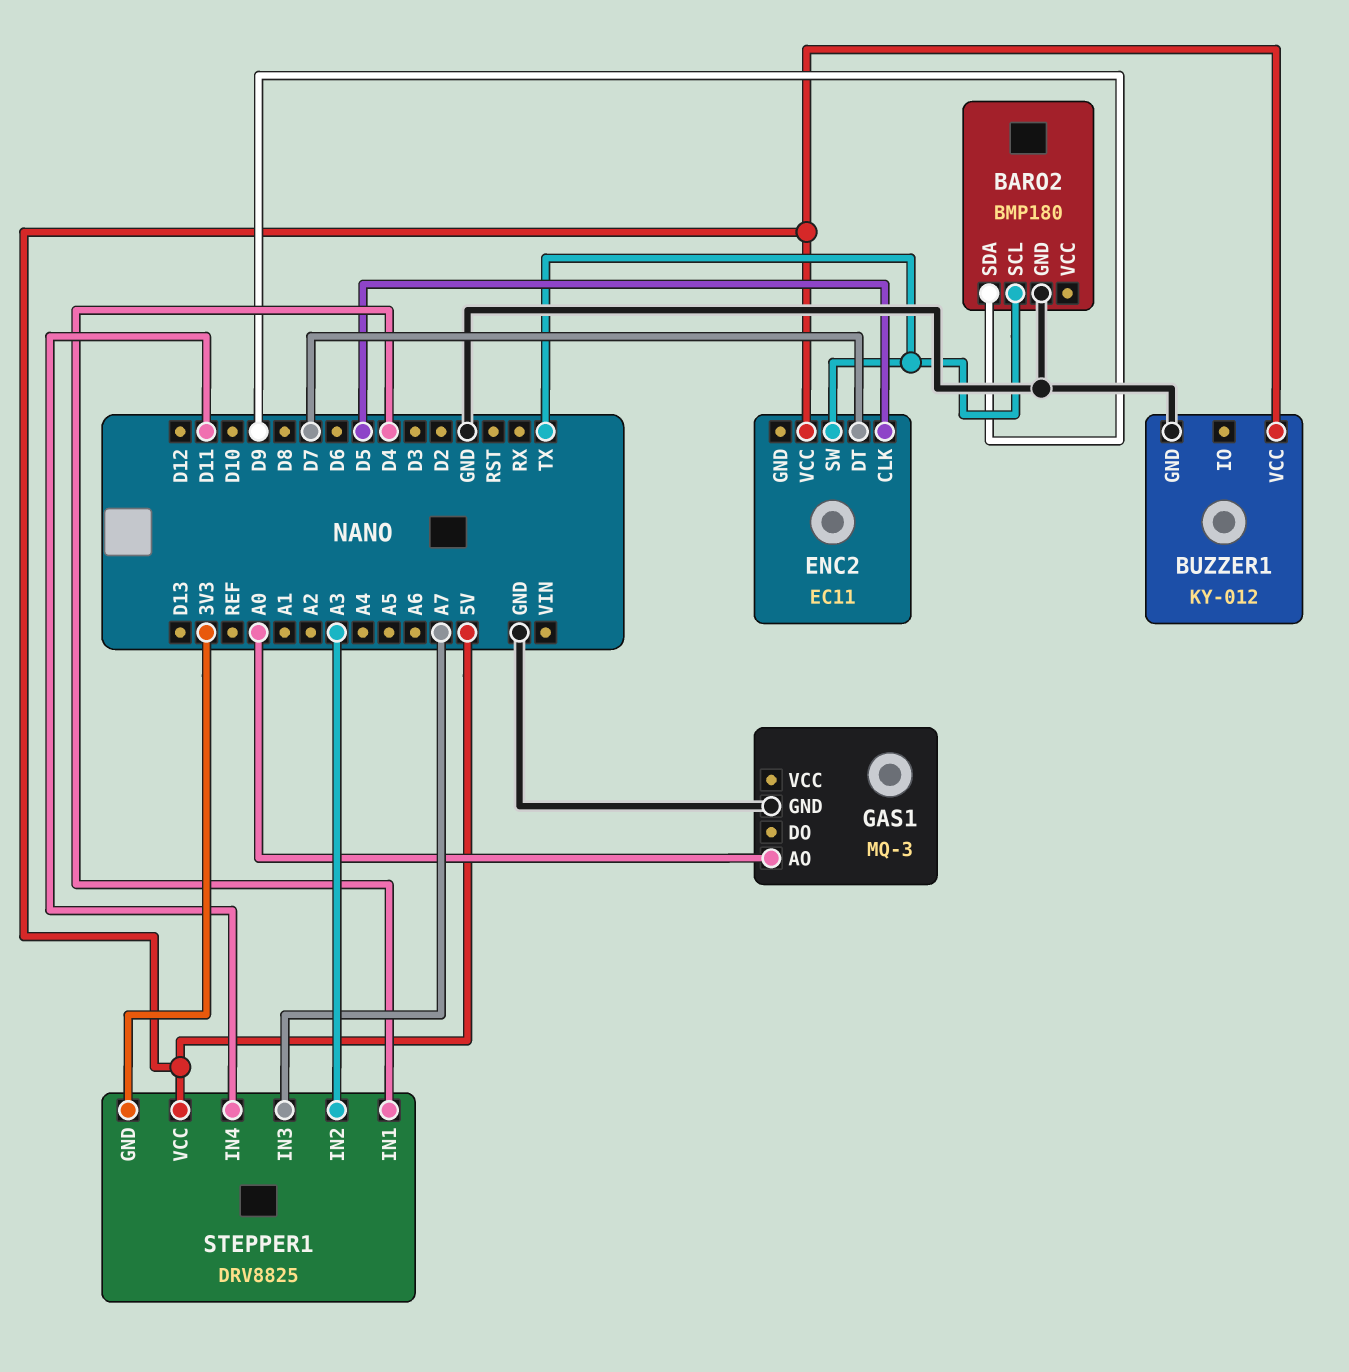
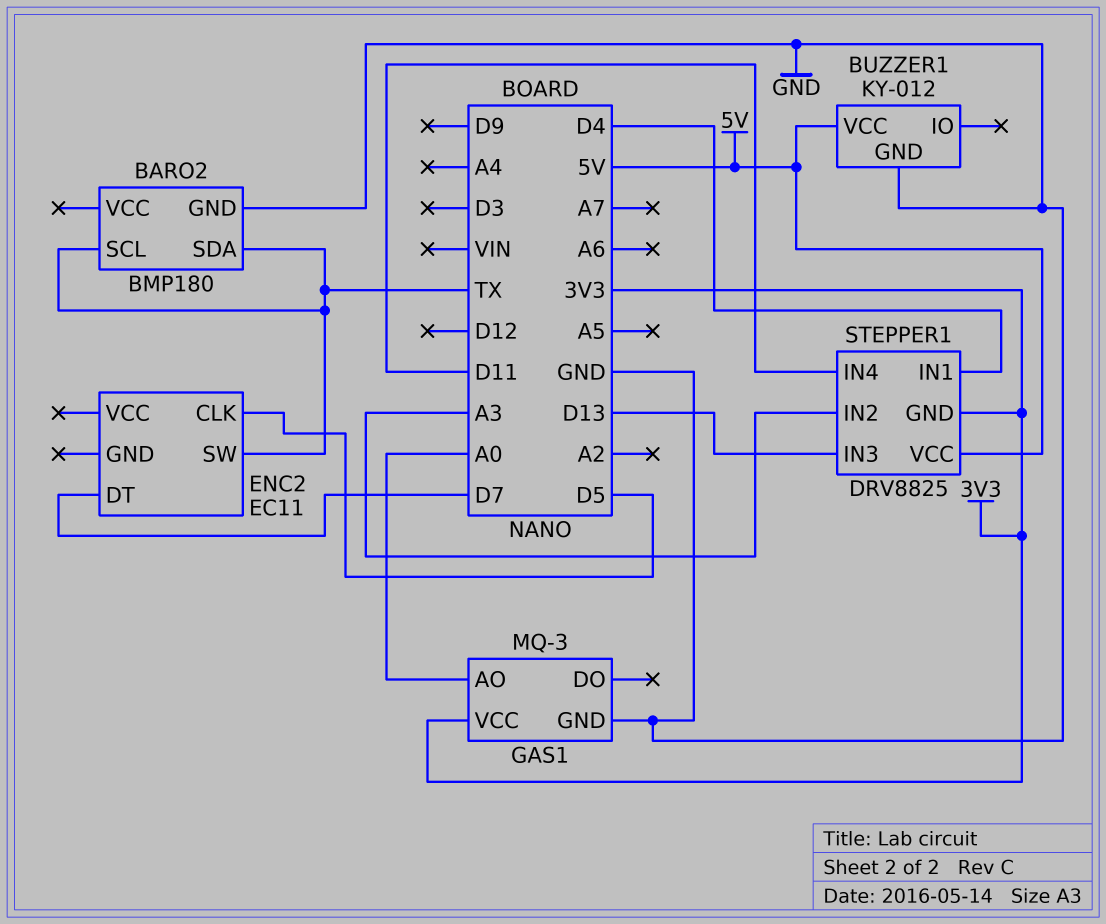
BARO2 pin SDA: D9 -> TX
ENC2 pin VCC: 5V -> none
GAS1 pin VCC: none -> 3V3
STEPPER1 pin IN3: A7 -> D13

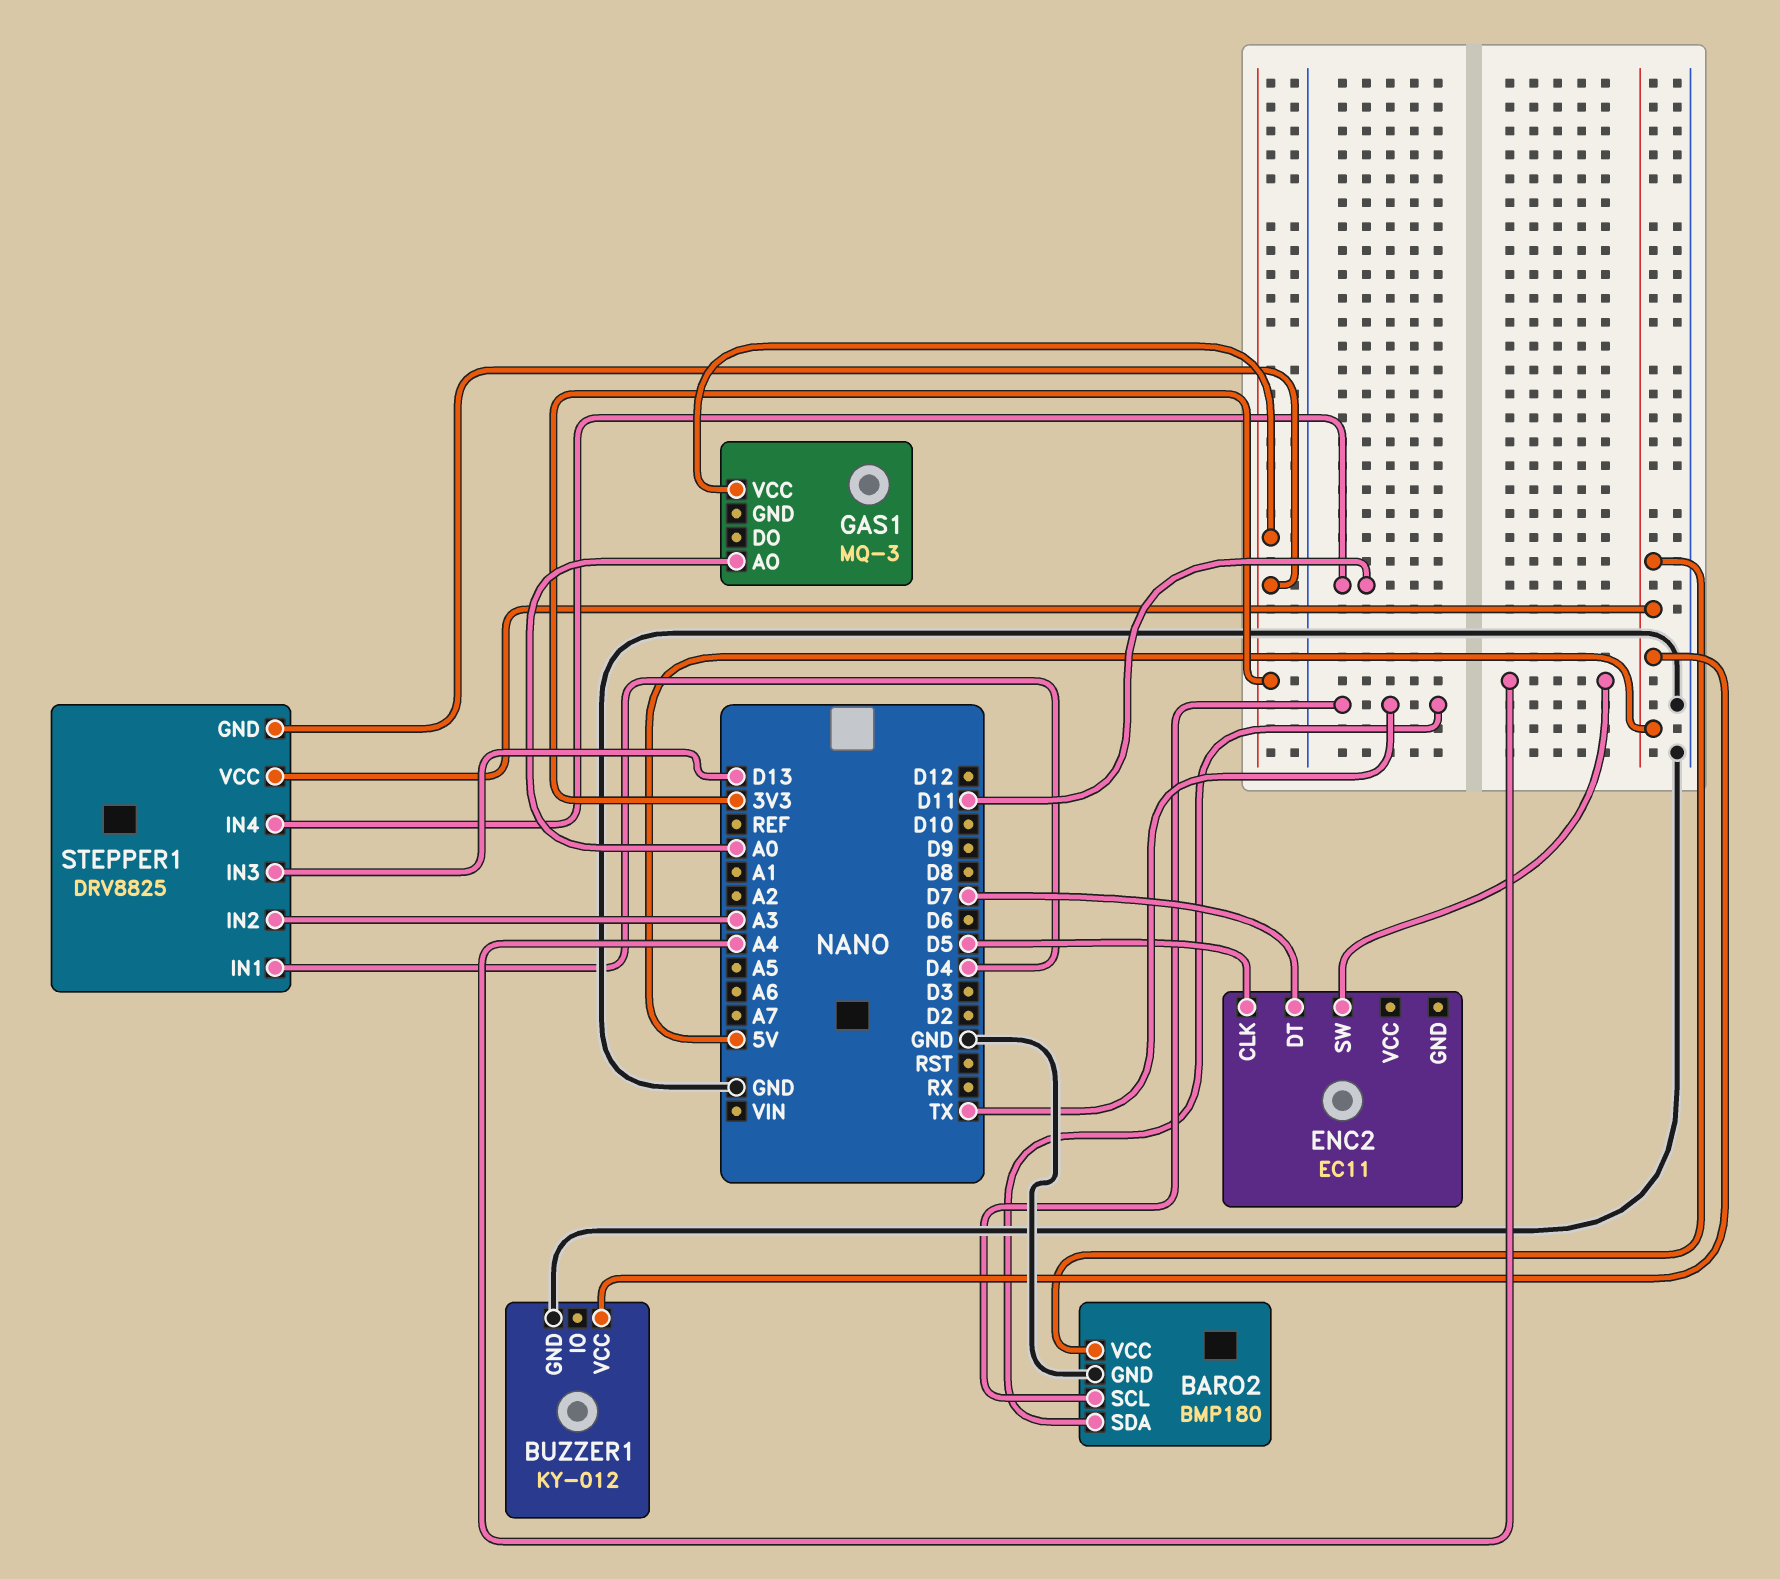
BARO2 pin VCC: none -> 5V
ENC2 pin SW: TX -> A4
GAS1 pin GND: GND -> none

